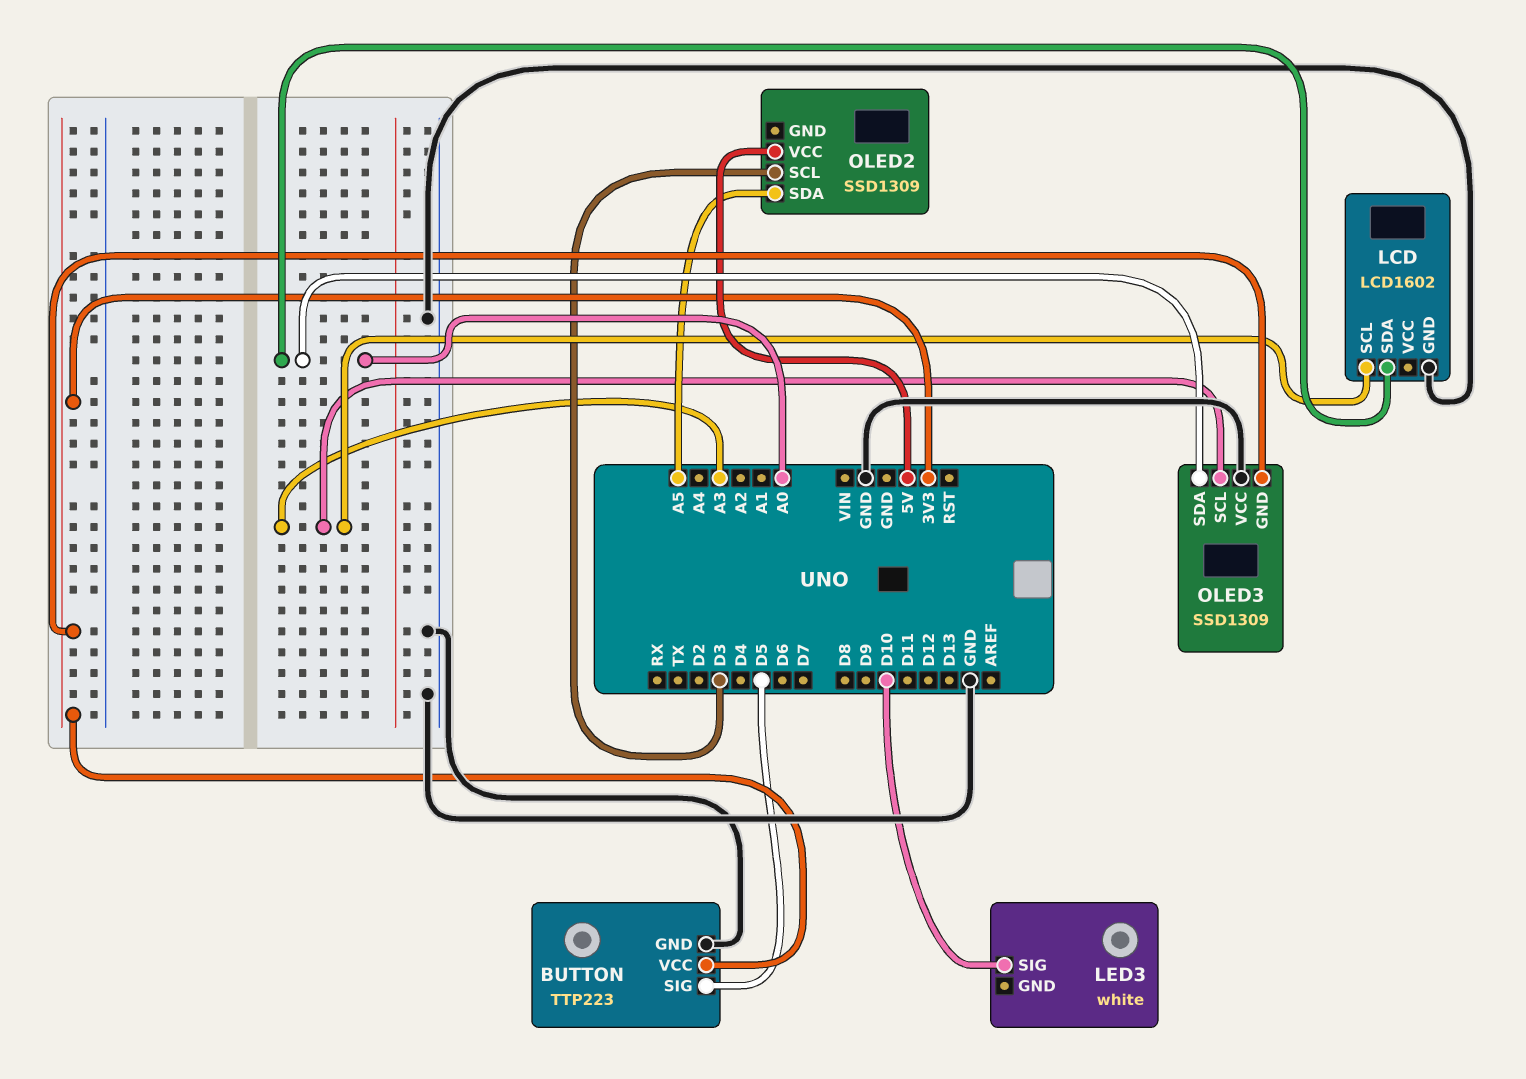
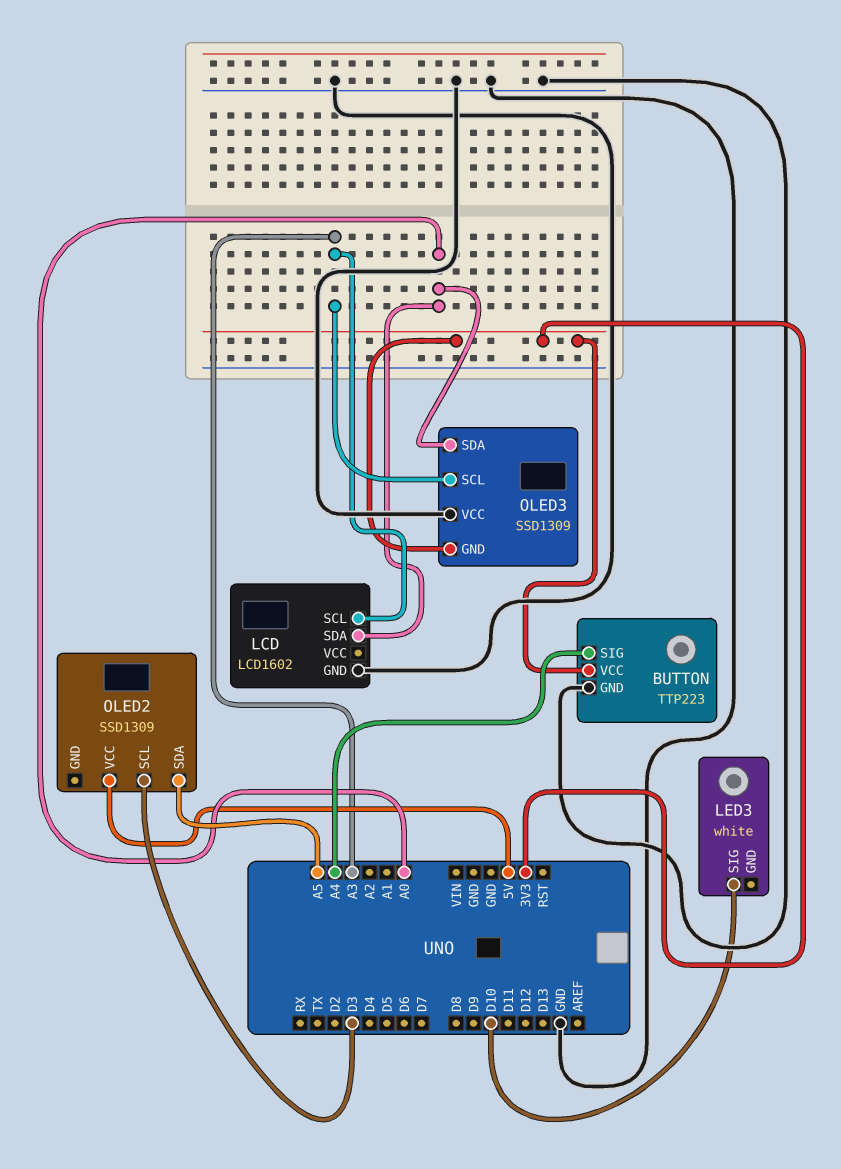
BUTTON pin SIG: D5 -> A4

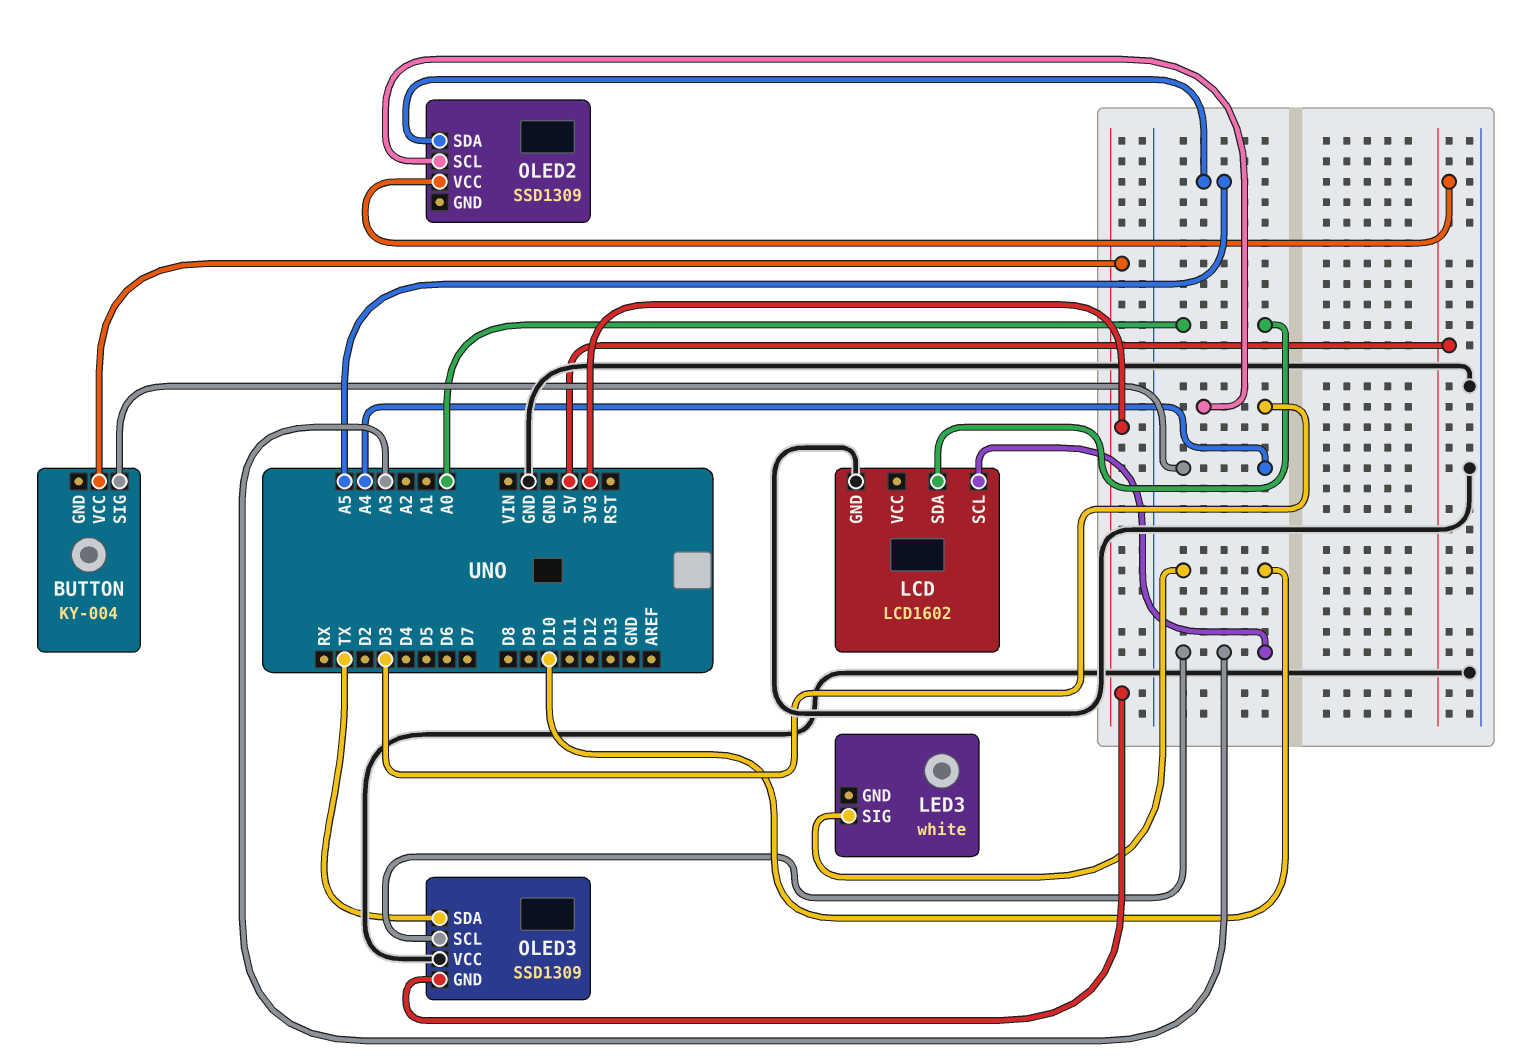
BUTTON: TTP223 -> KY-004
BUTTON pin GND: GND -> none
OLED3 pin SDA: A0 -> TX

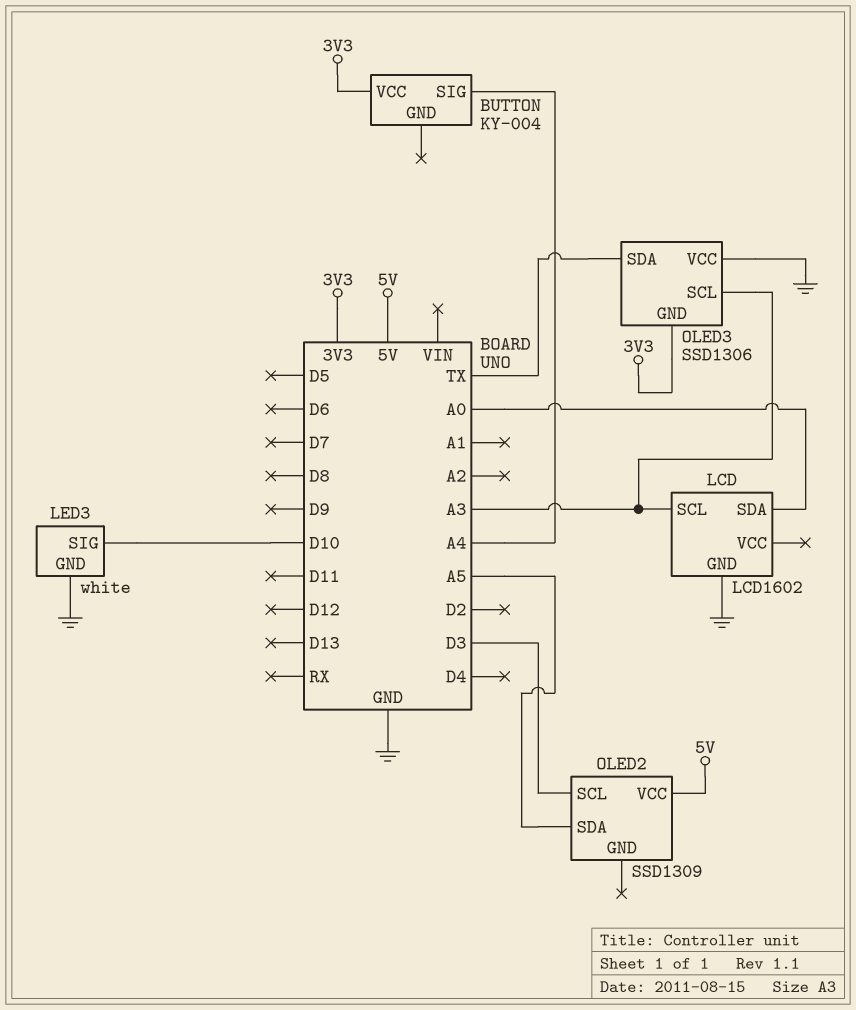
LED3 pin GND: none -> GND
OLED3: SSD1309 -> SSD1306

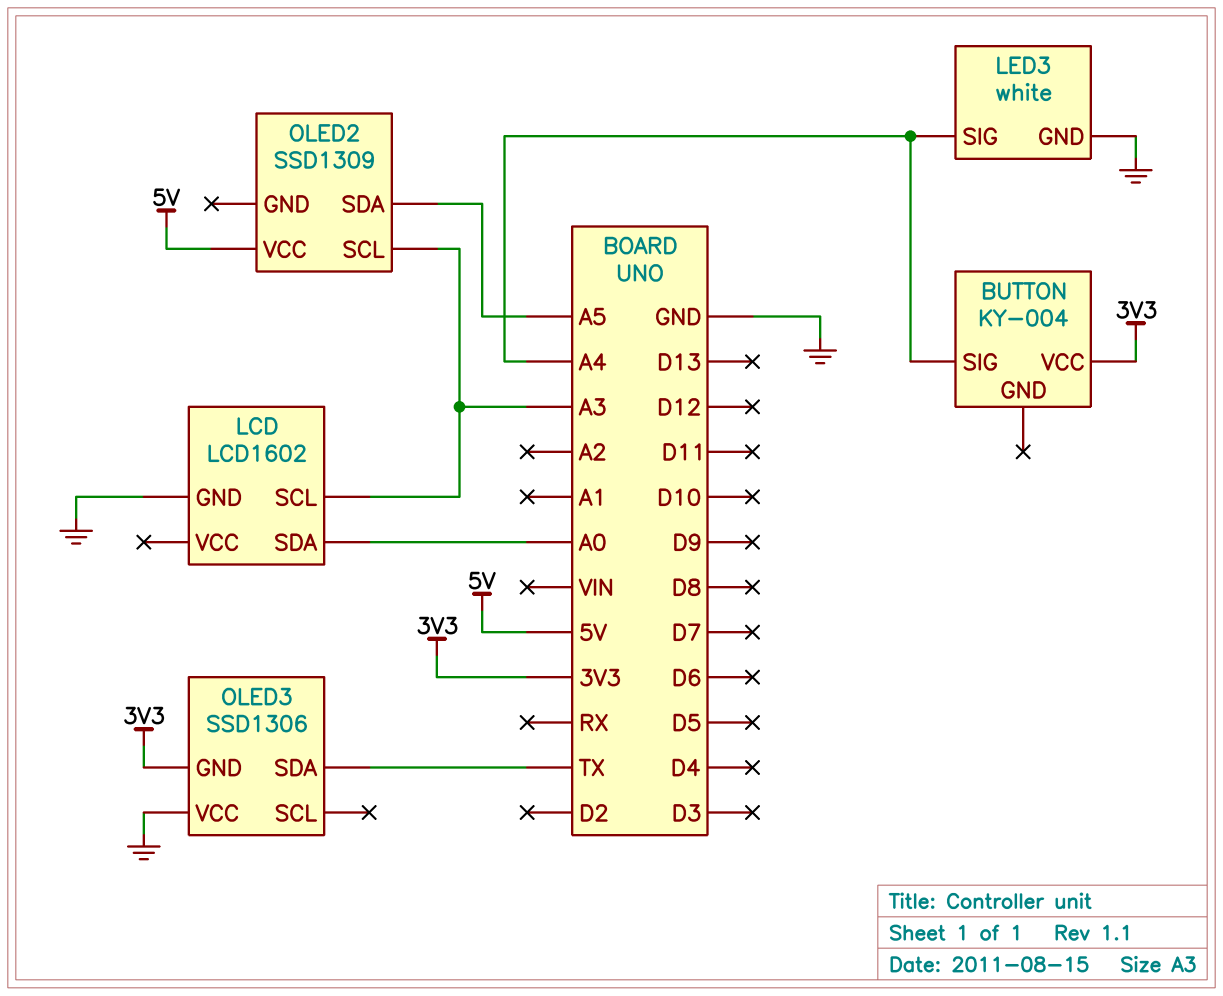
LED3 pin SIG: D10 -> A4
OLED2 pin SCL: D3 -> A3
OLED3 pin SCL: A3 -> none

